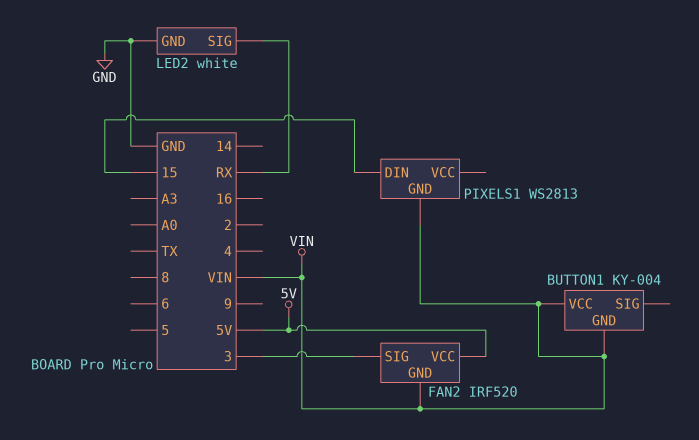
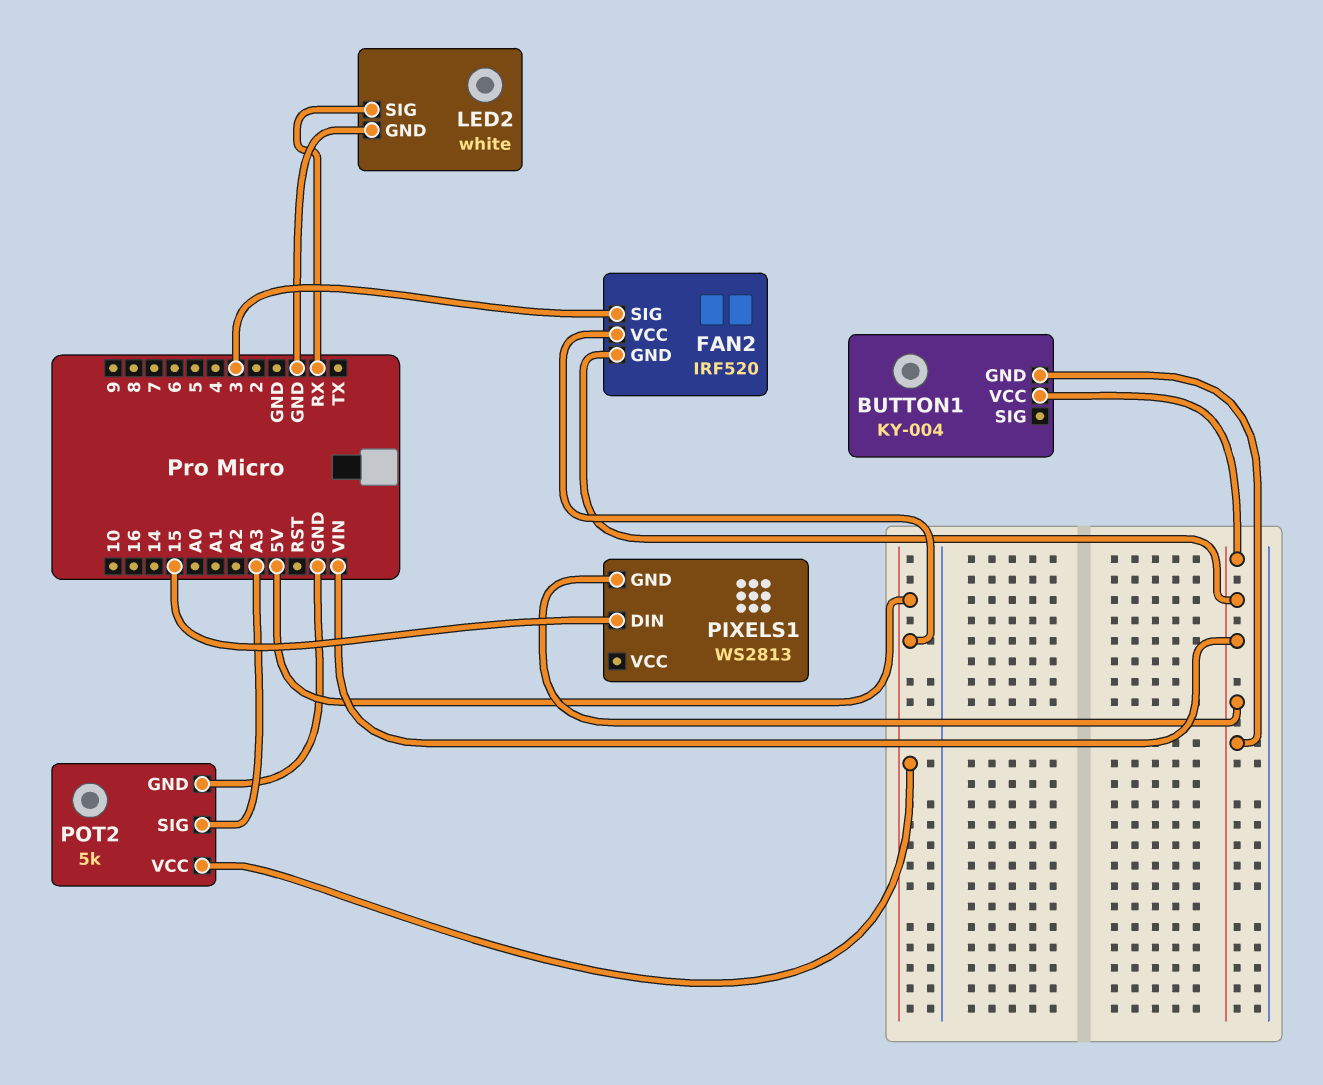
POT2: none -> 5k
POT2 pin GND: none -> GND
POT2 pin SIG: none -> A3
POT2 pin VCC: none -> 5V

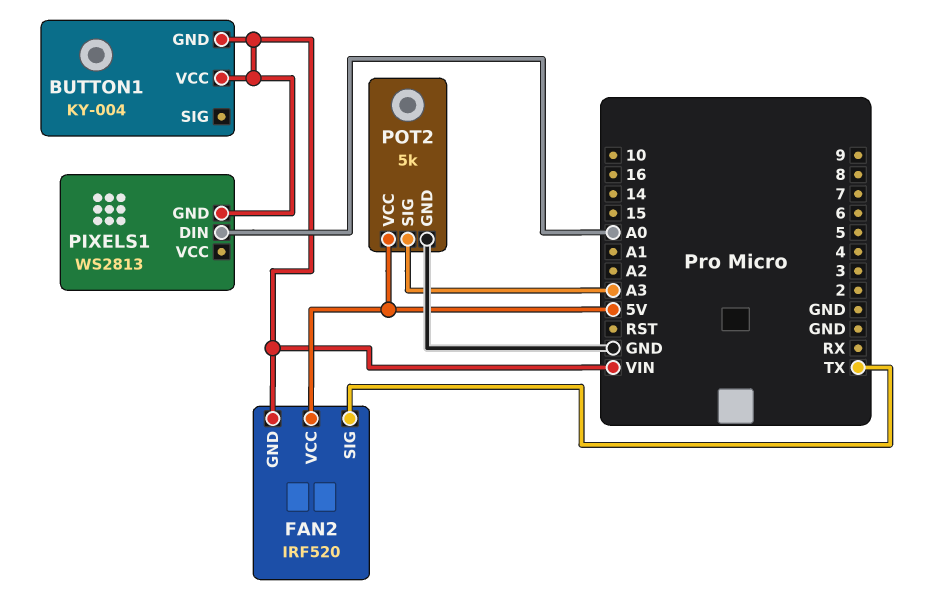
FAN2 pin SIG: 3 -> TX
LED2: white -> none
LED2 pin GND: GND -> none
LED2 pin SIG: RX -> none
PIXELS1 pin DIN: 15 -> A0

